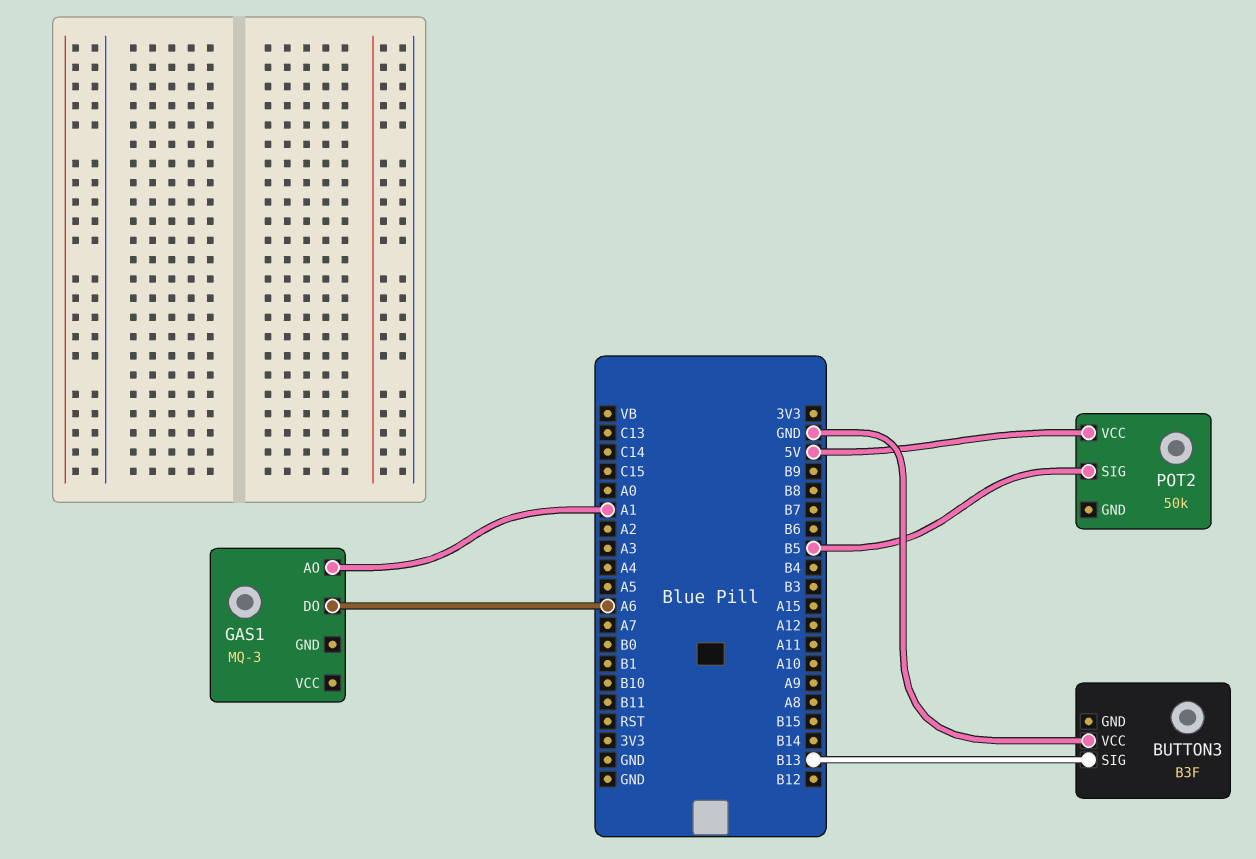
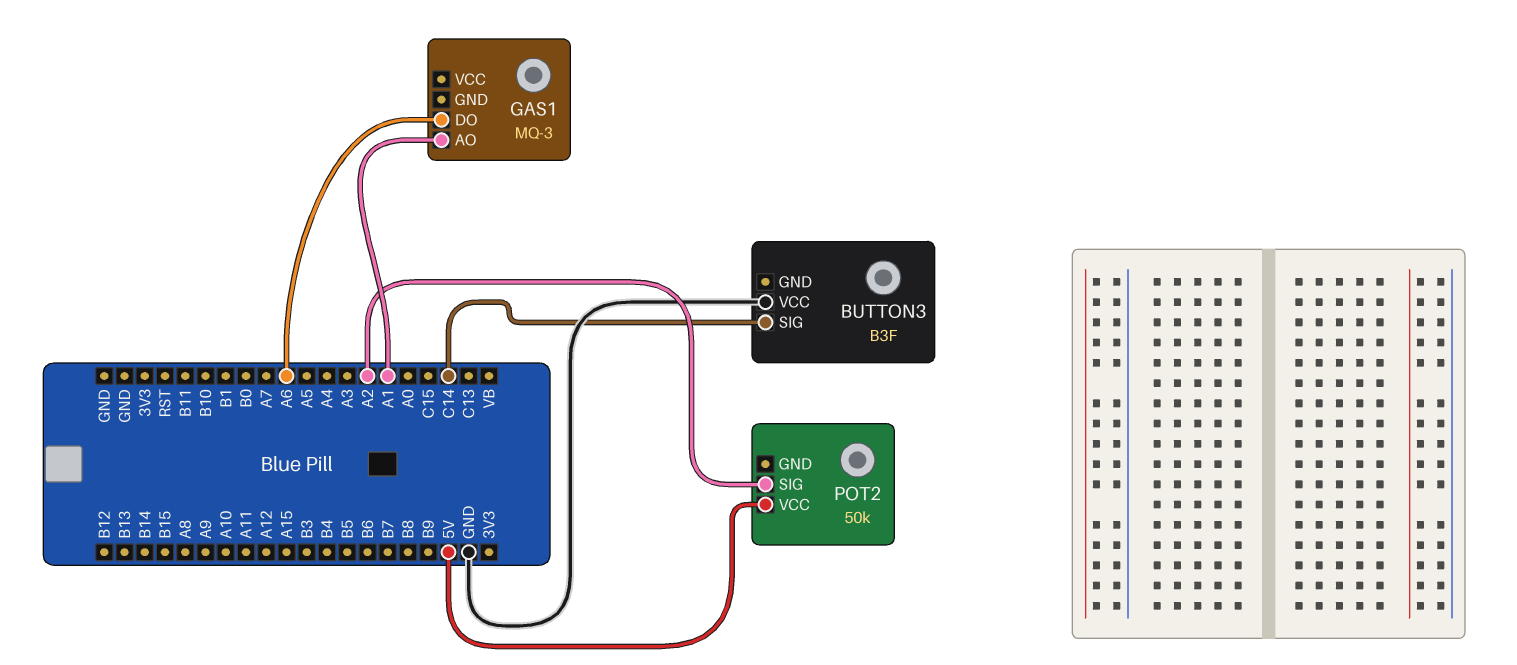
BUTTON3 pin SIG: B13 -> C14
POT2 pin SIG: B5 -> A2

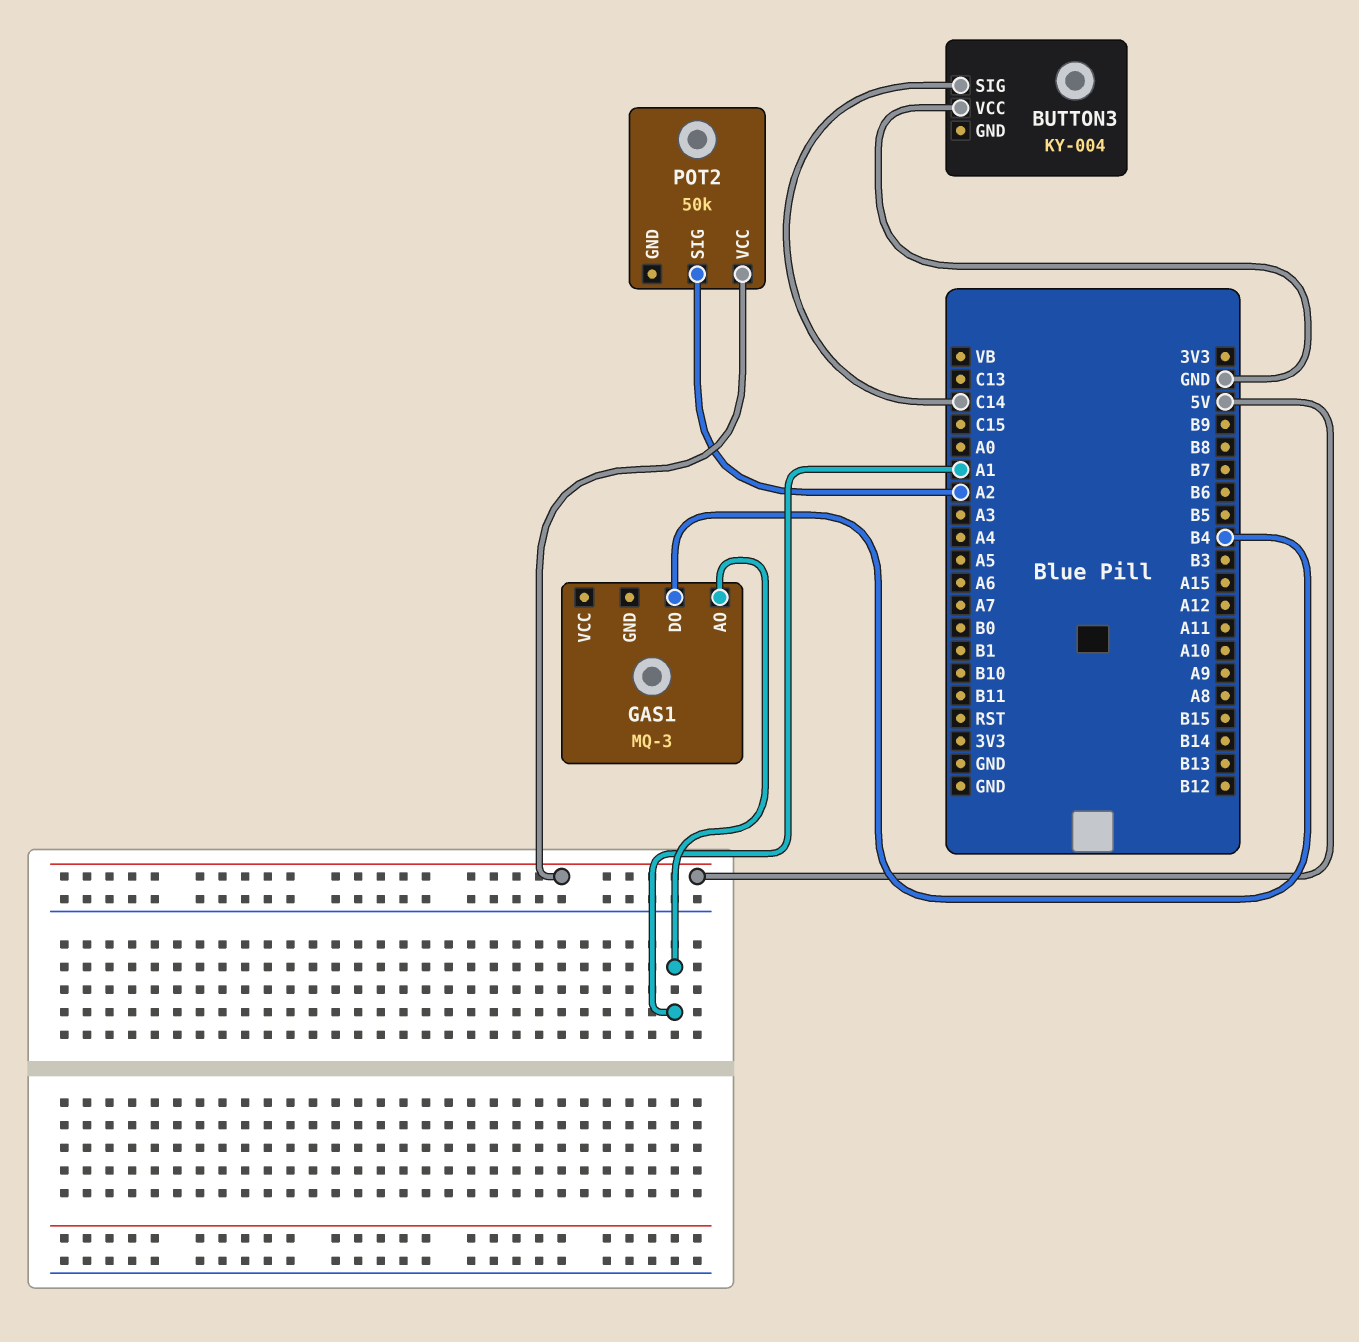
BUTTON3: B3F -> KY-004
GAS1 pin DO: A6 -> B4

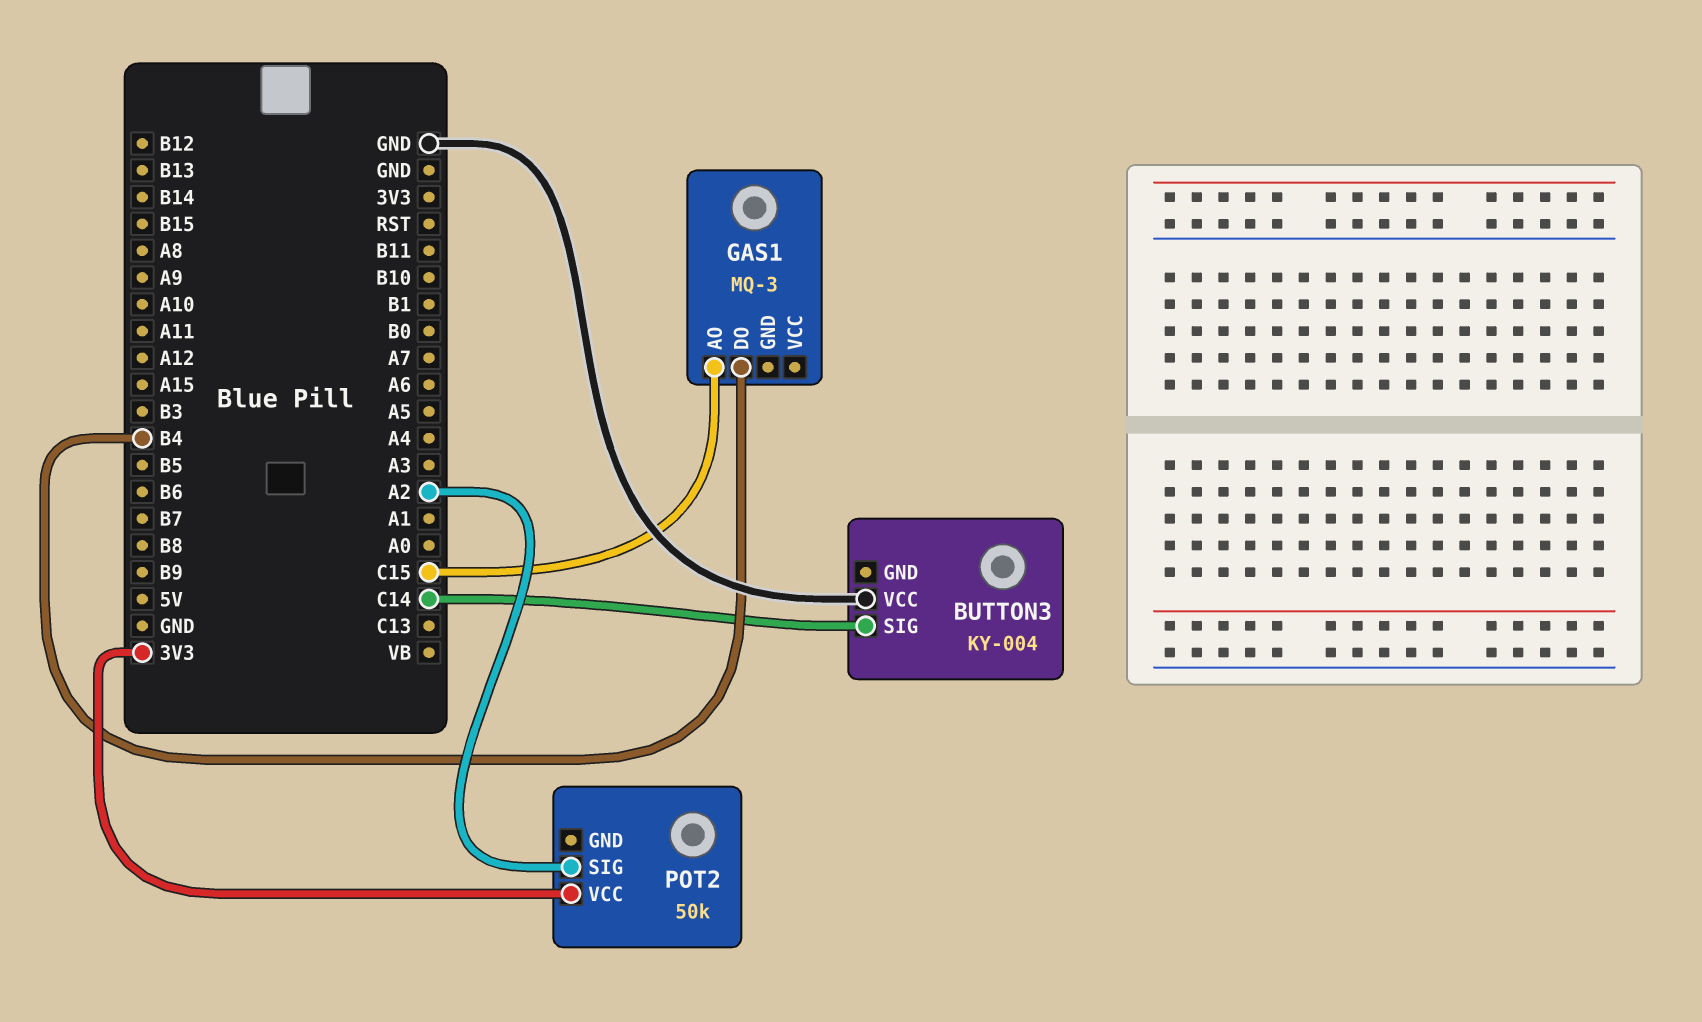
GAS1 pin AO: A1 -> C15
POT2 pin VCC: 5V -> 3V3

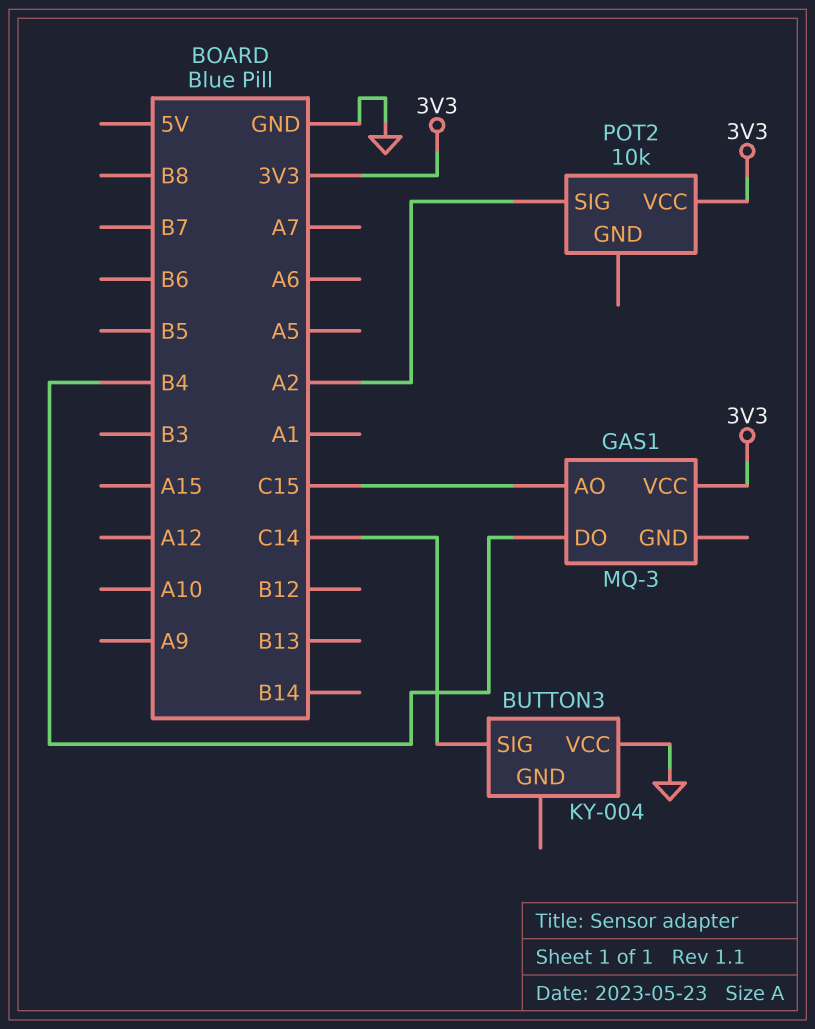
GAS1 pin VCC: none -> 3V3
POT2: 50k -> 10k

